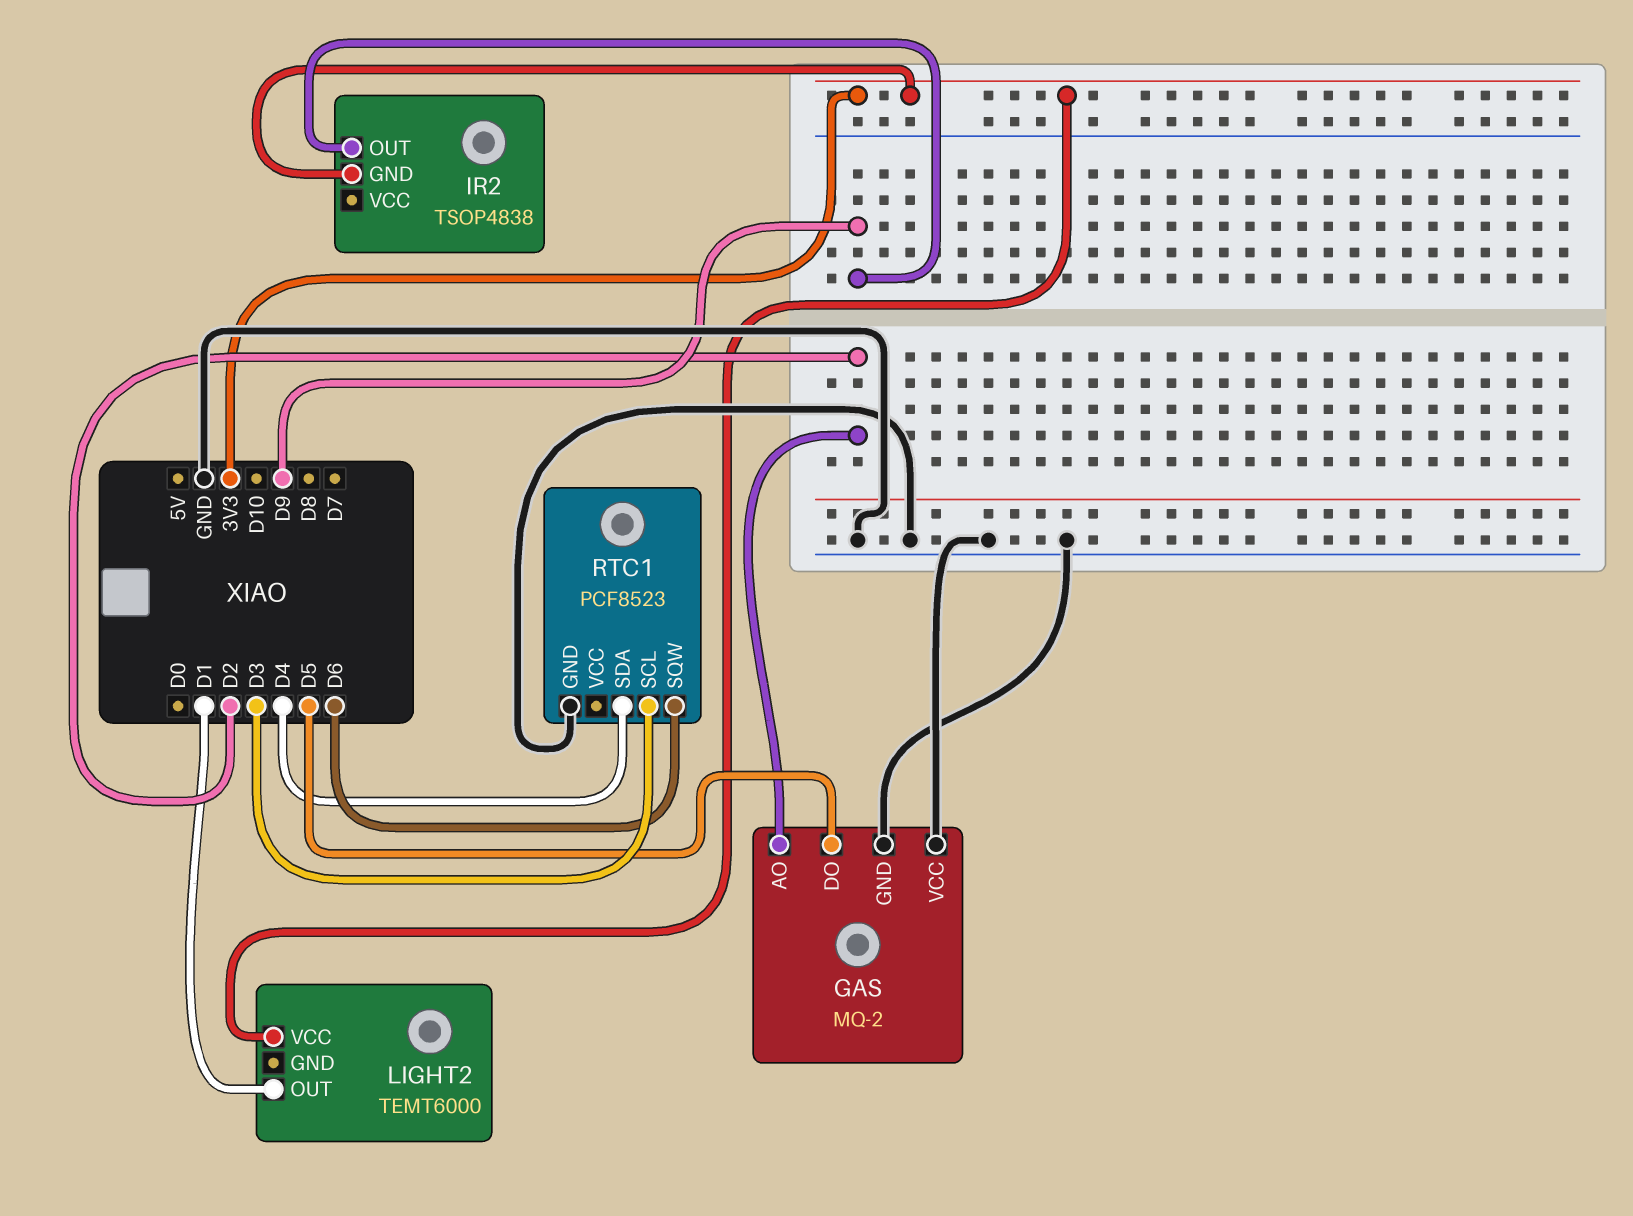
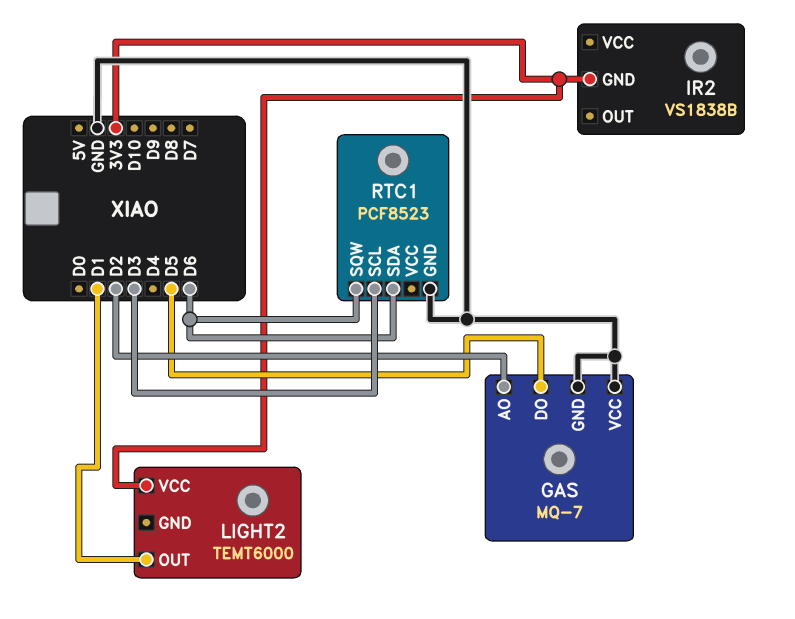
GAS: MQ-2 -> MQ-7
IR2: TSOP4838 -> VS1838B
IR2 pin OUT: D9 -> none
RTC1 pin SDA: D4 -> D6

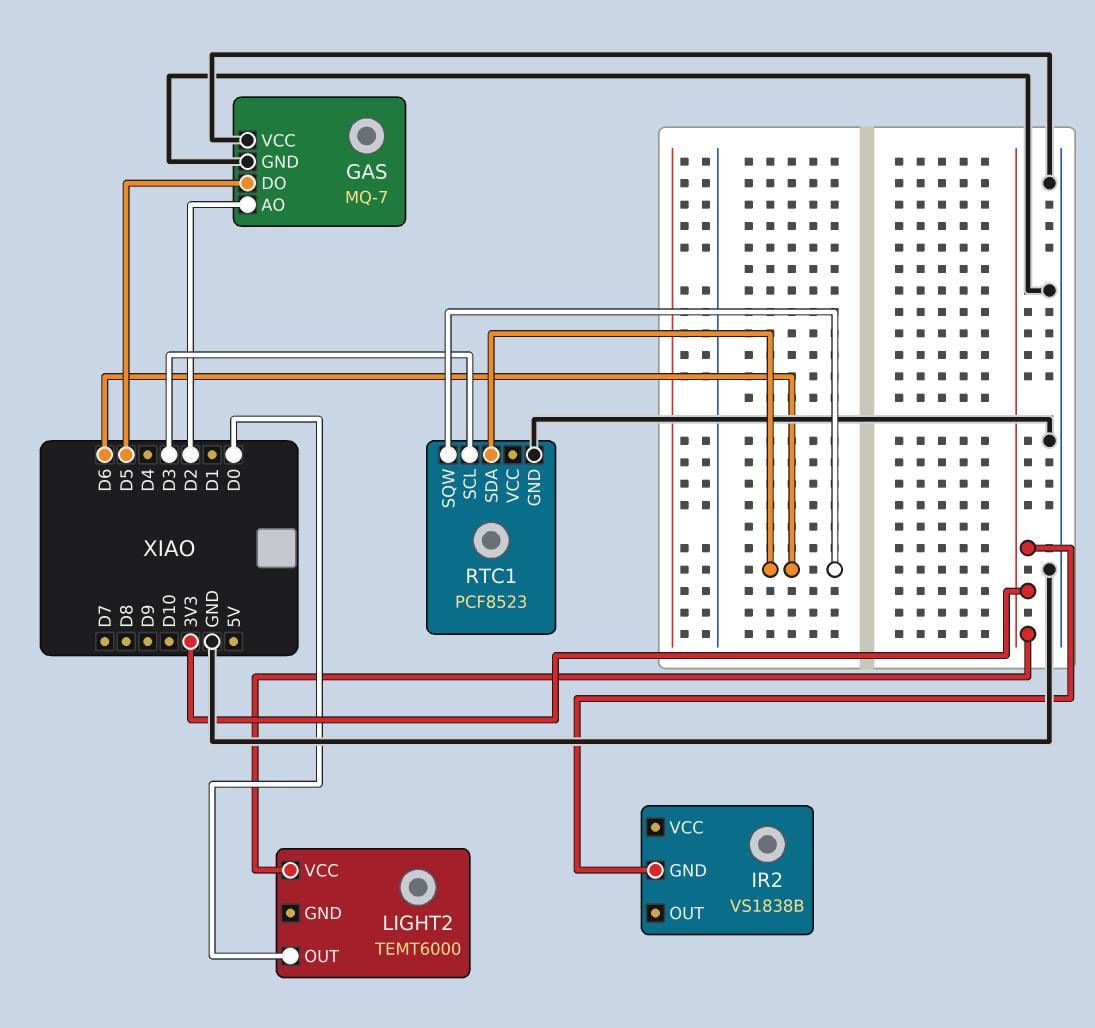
LIGHT2 pin OUT: D1 -> D0

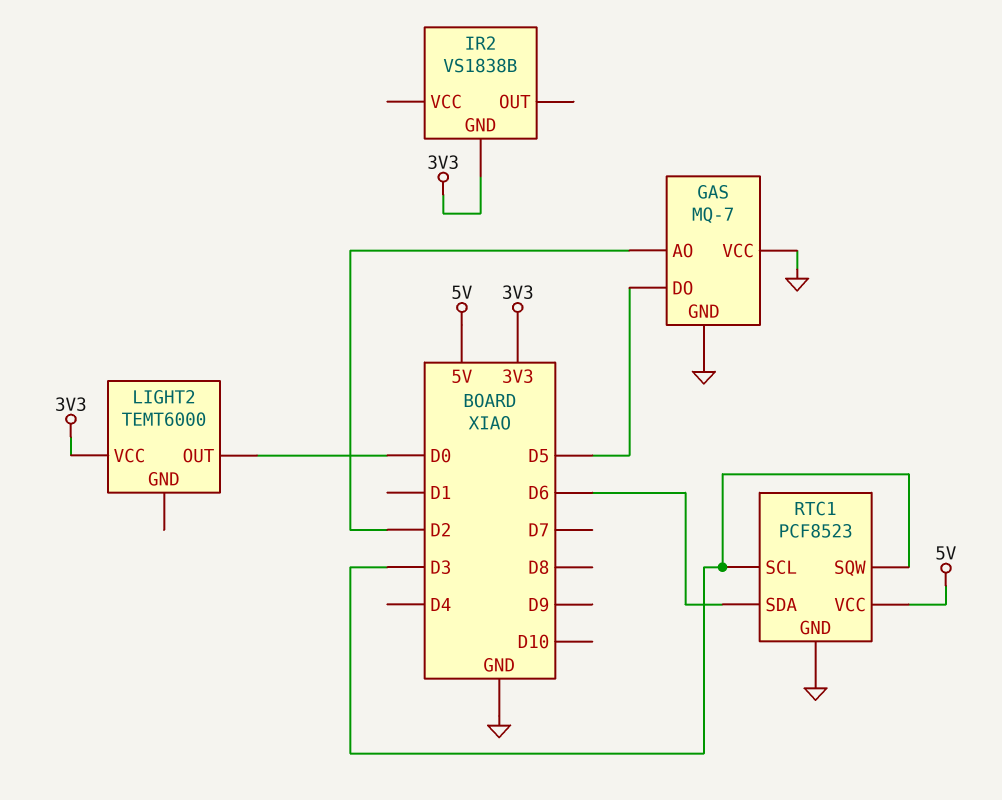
RTC1 pin SQW: D6 -> D3
RTC1 pin VCC: none -> 5V

